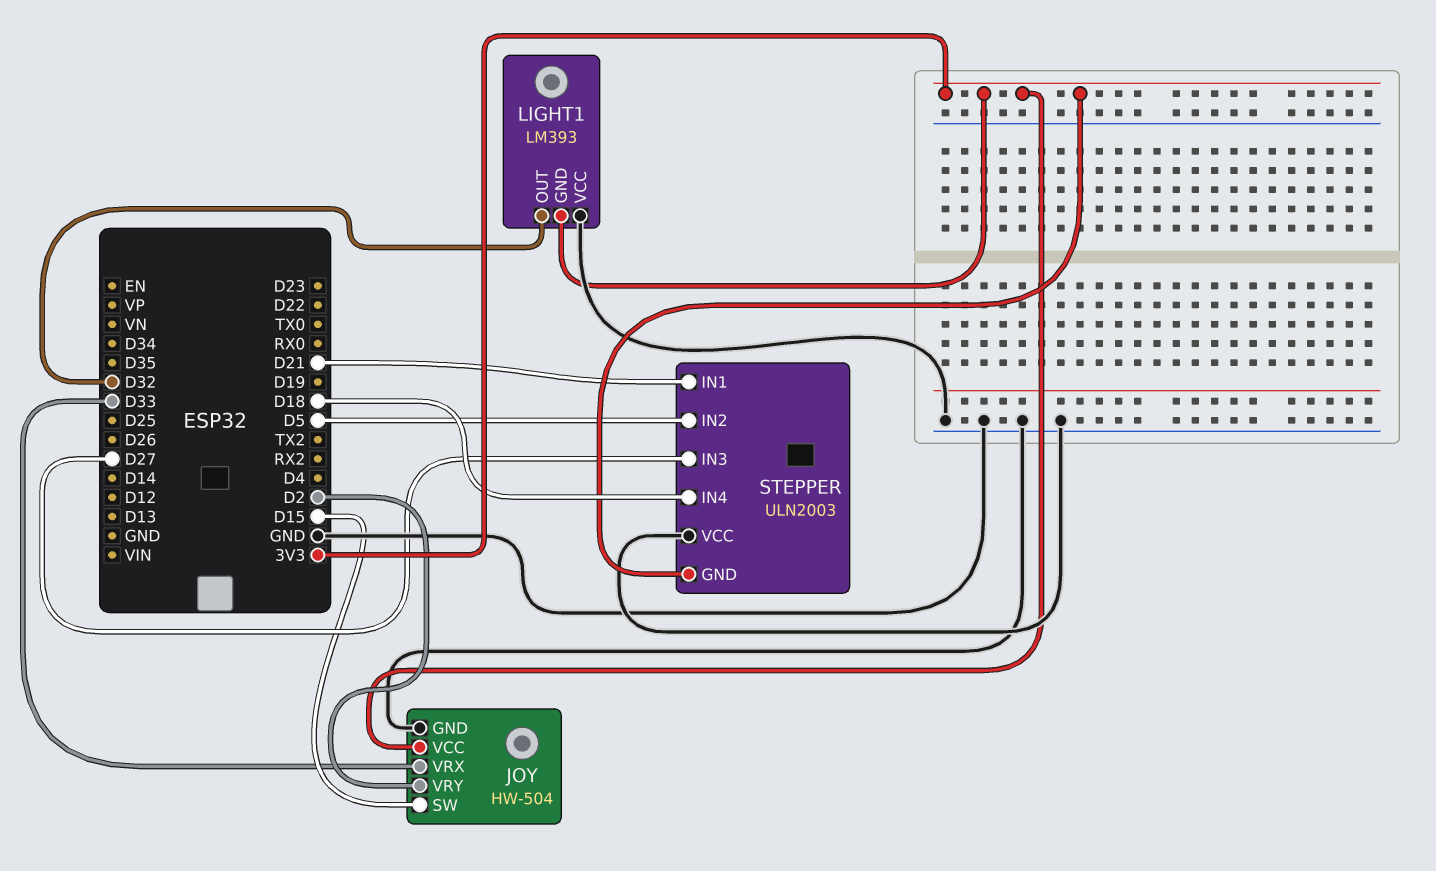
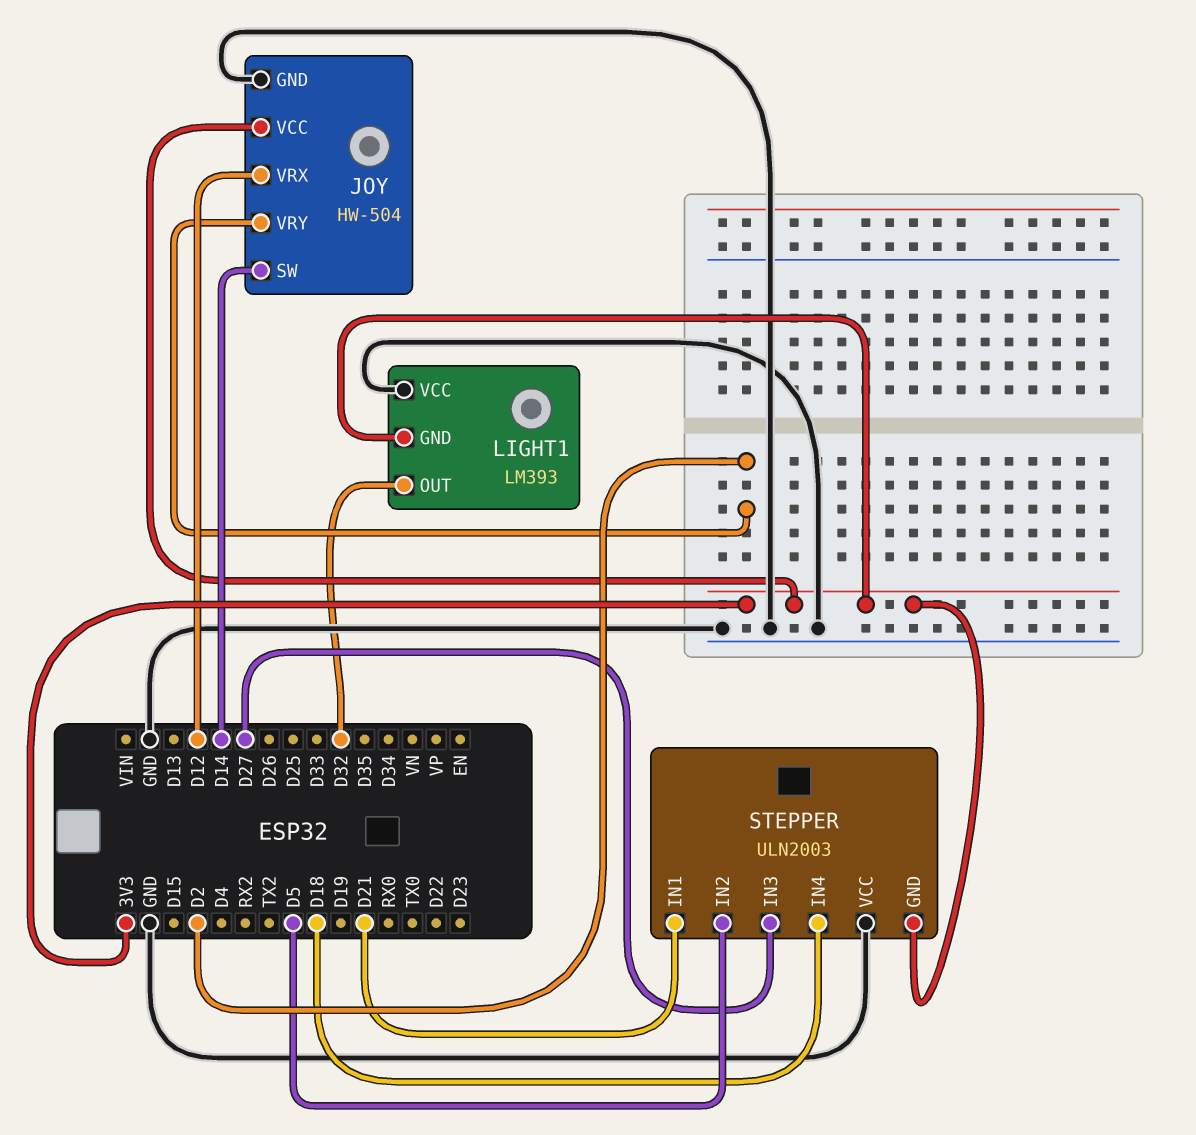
JOY pin SW: D15 -> D14
JOY pin VRX: D33 -> D12

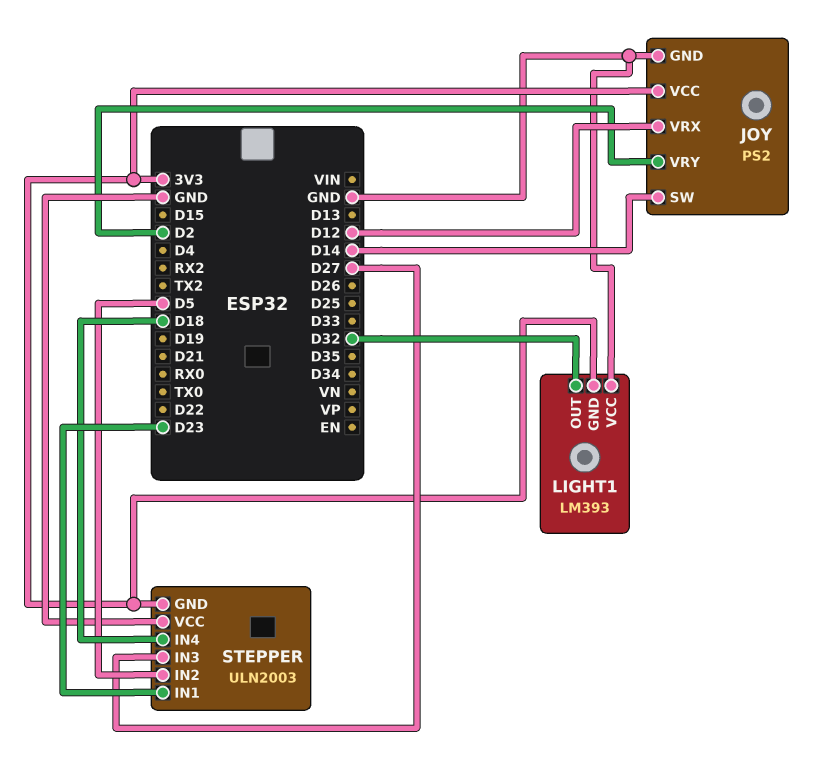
JOY: HW-504 -> PS2
STEPPER pin IN1: D21 -> D23

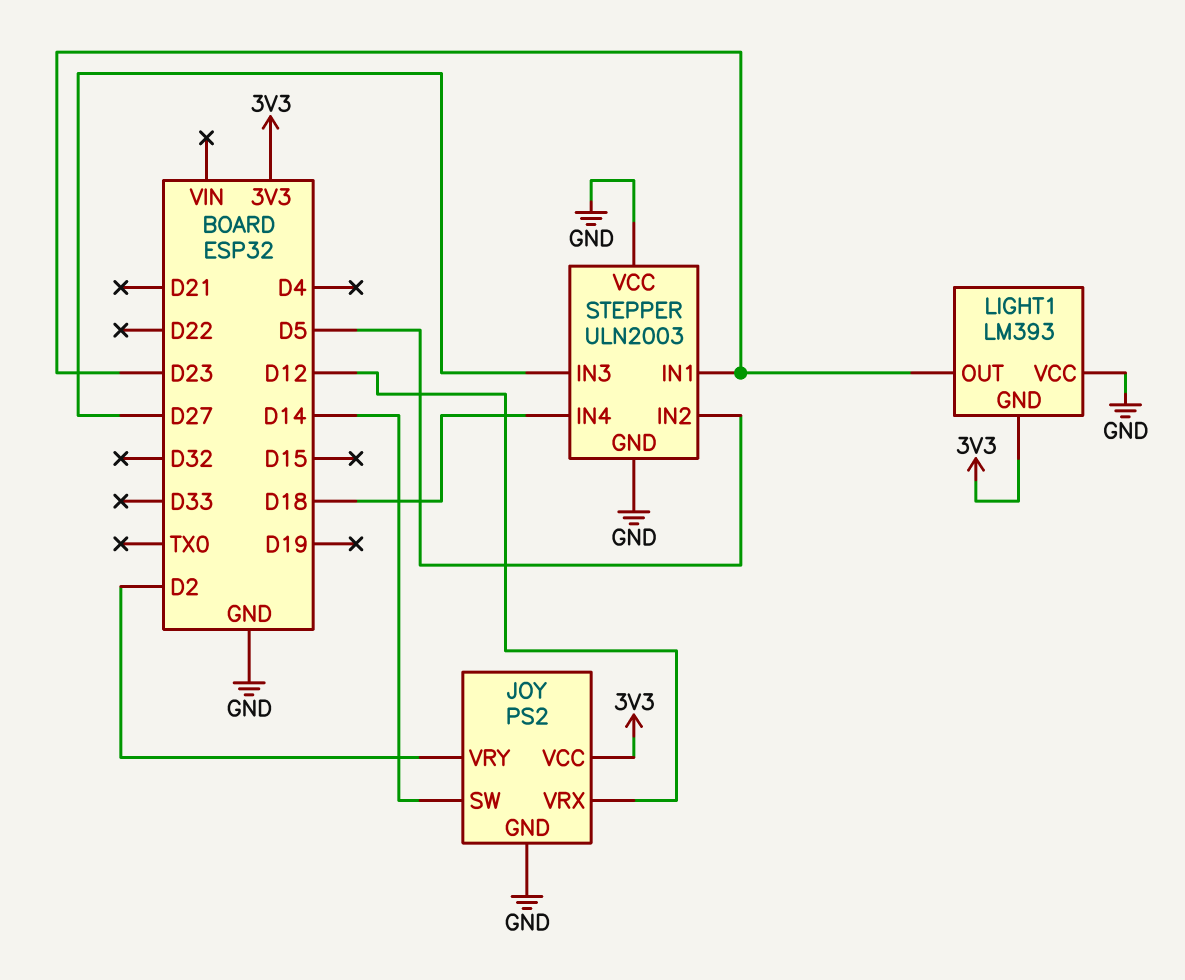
LIGHT1 pin OUT: D32 -> D23
STEPPER pin GND: 3V3 -> GND

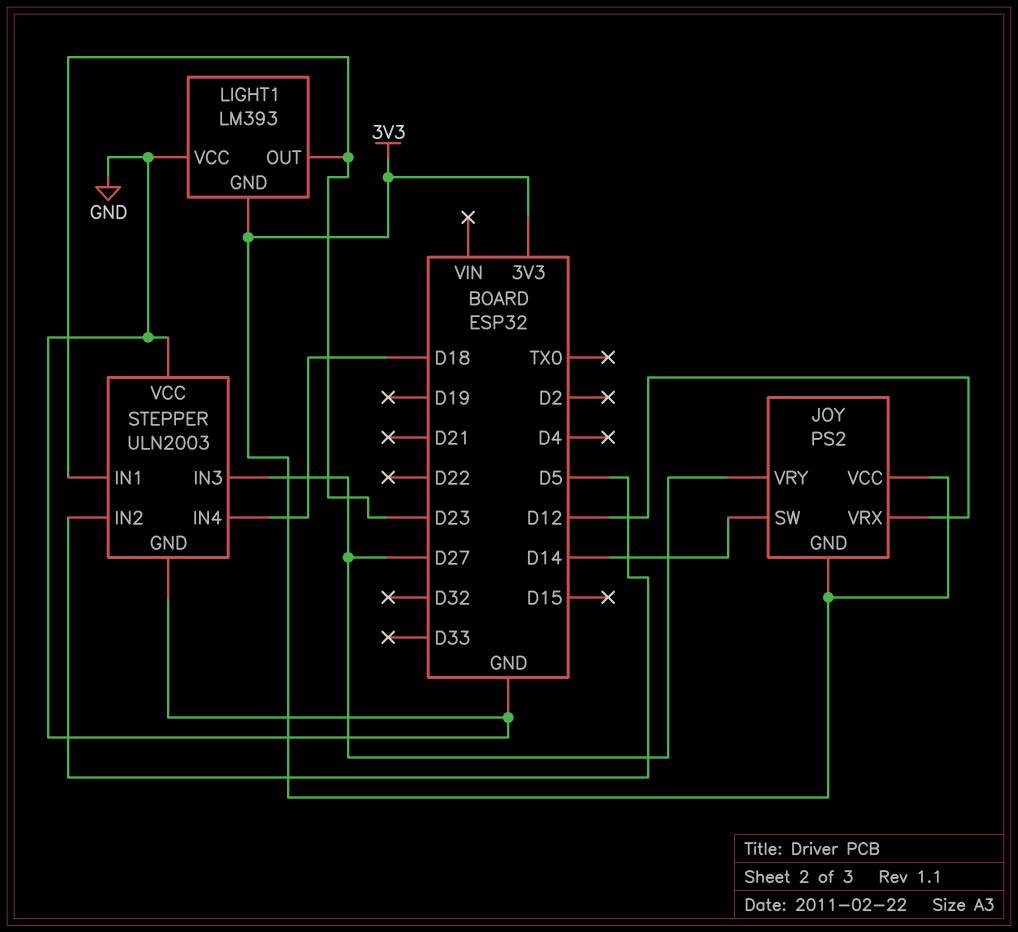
JOY pin GND: GND -> 3V3
JOY pin VRY: D2 -> D27

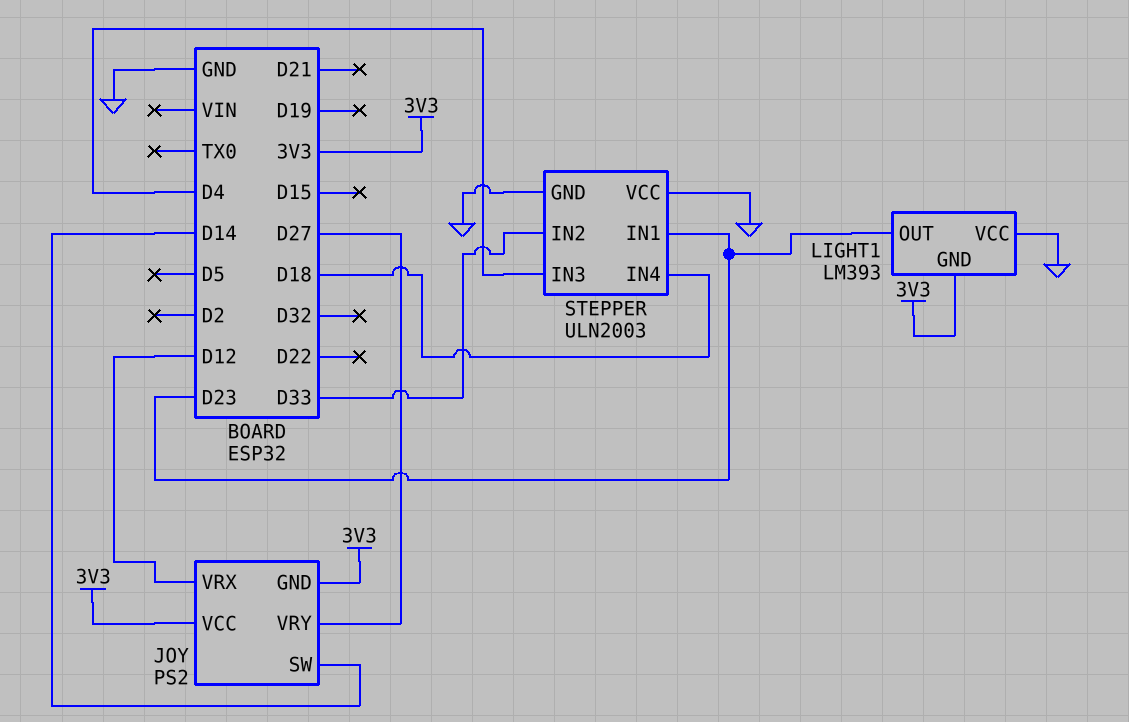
STEPPER pin IN2: D5 -> D33
STEPPER pin IN3: D27 -> D4

